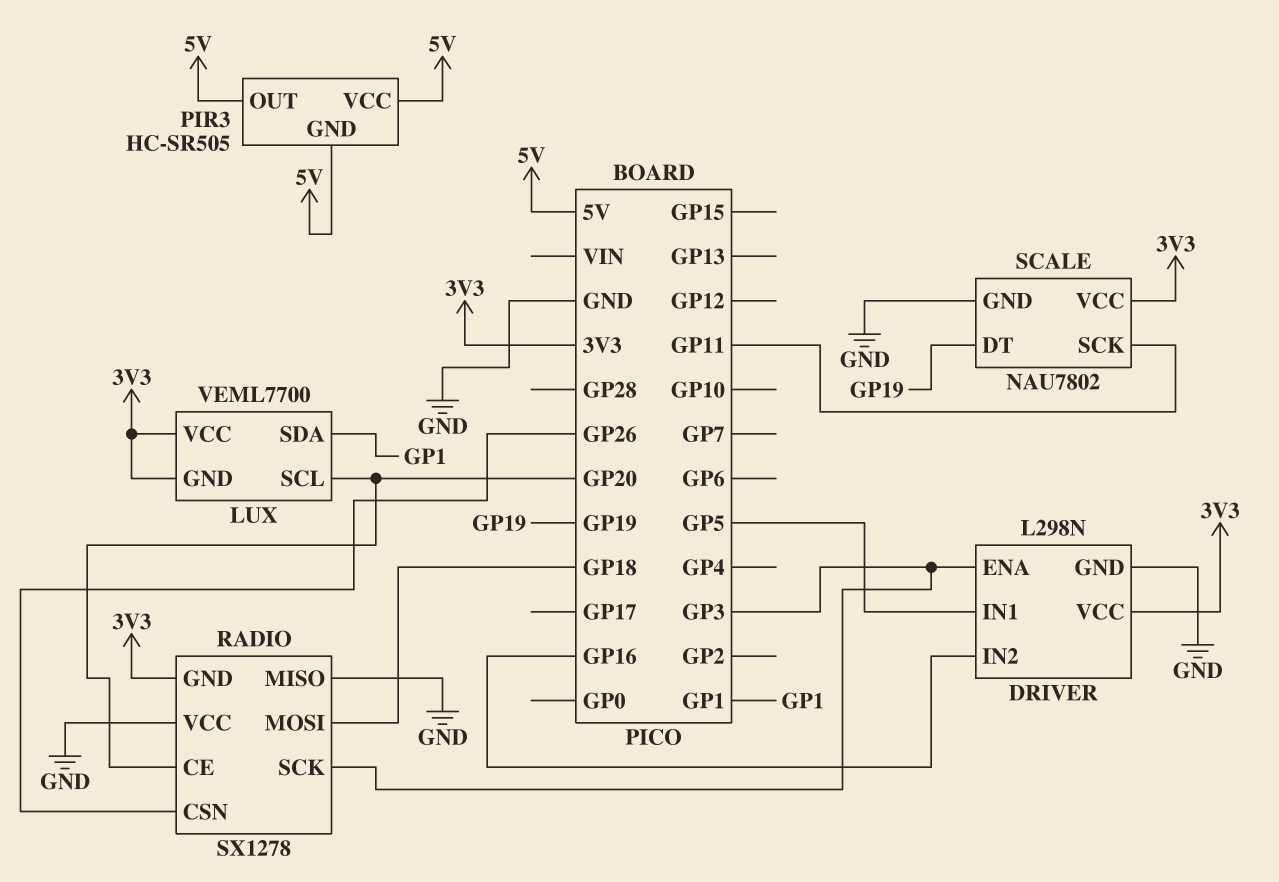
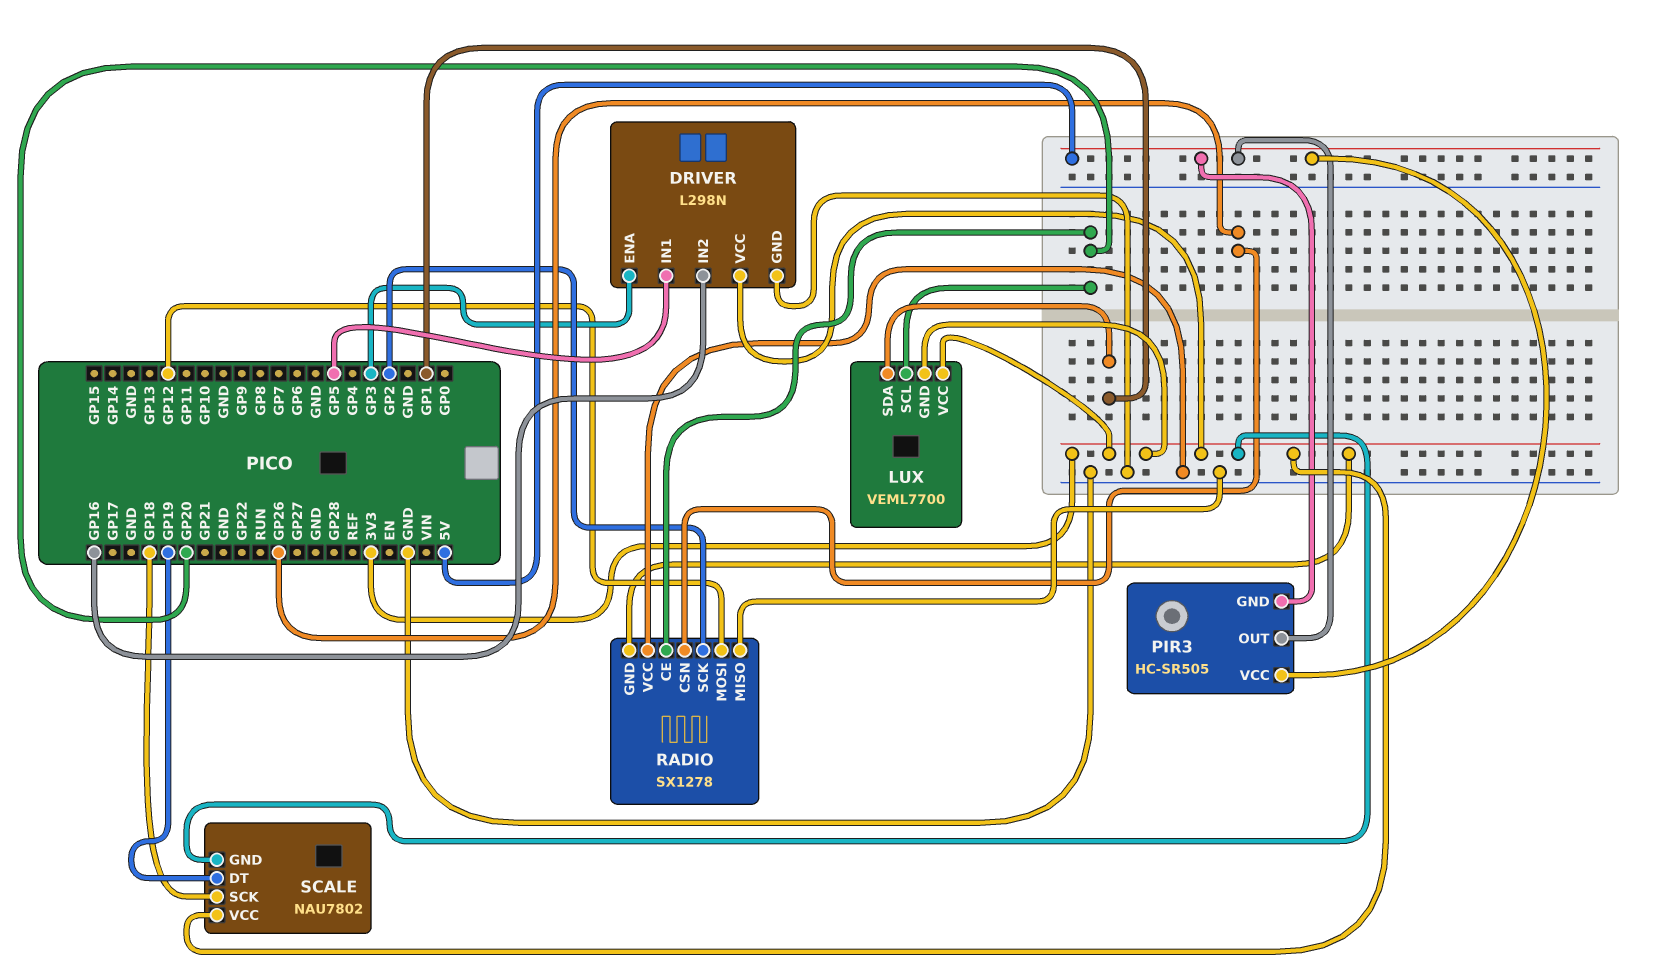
RADIO pin MOSI: GP18 -> GP12
RADIO pin SCK: GP3 -> GP2
SCALE pin GND: GND -> 3V3
SCALE pin SCK: GP11 -> GP18

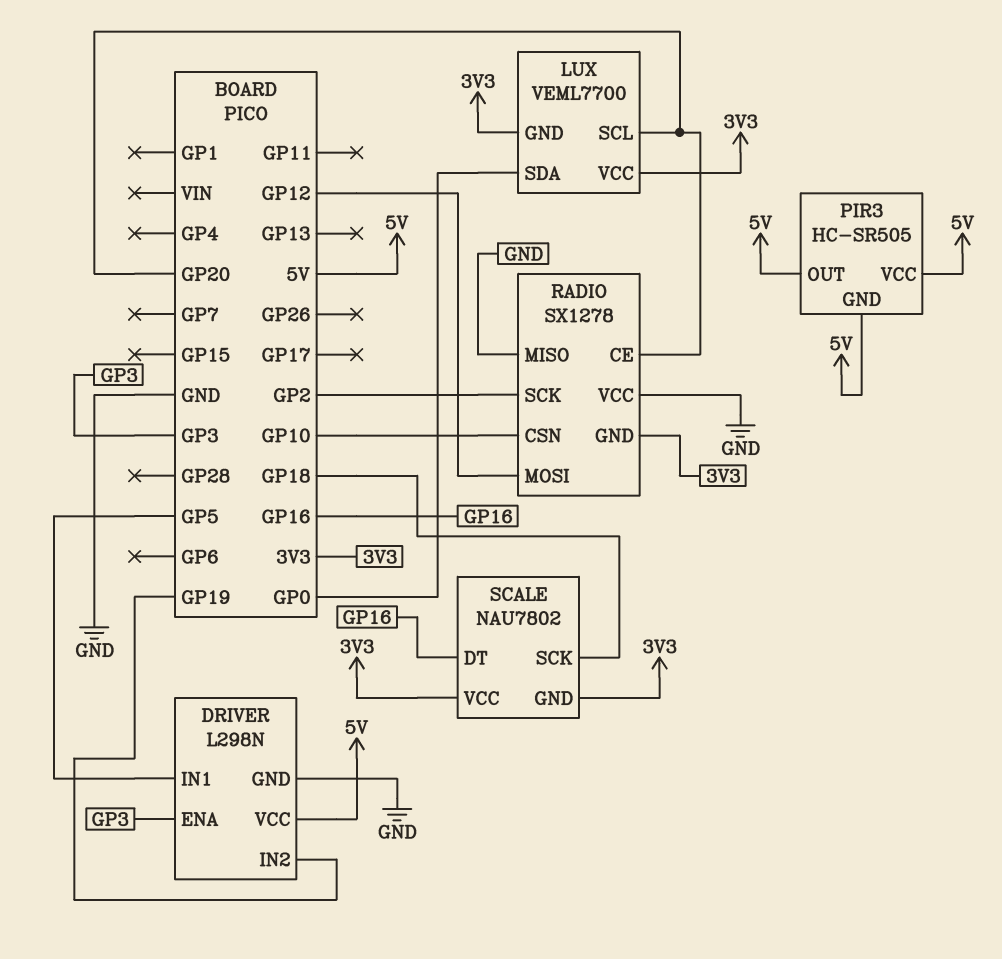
DRIVER pin IN2: GP16 -> GP19
DRIVER pin VCC: 3V3 -> 5V
LUX pin SDA: GP1 -> GP0
RADIO pin CSN: GP26 -> GP10
SCALE pin DT: GP19 -> GP16

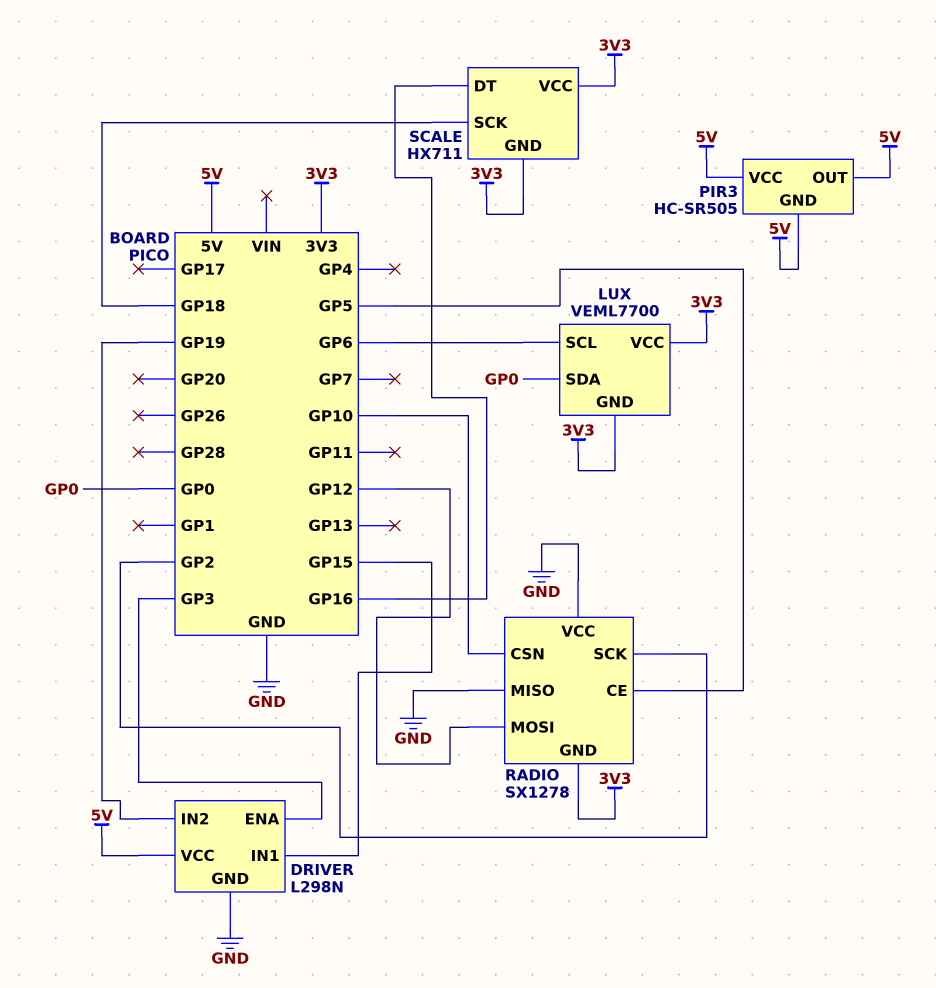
DRIVER pin IN1: GP5 -> GP15
LUX pin SCL: GP20 -> GP6
RADIO pin CE: GP20 -> GP5
SCALE: NAU7802 -> HX711

